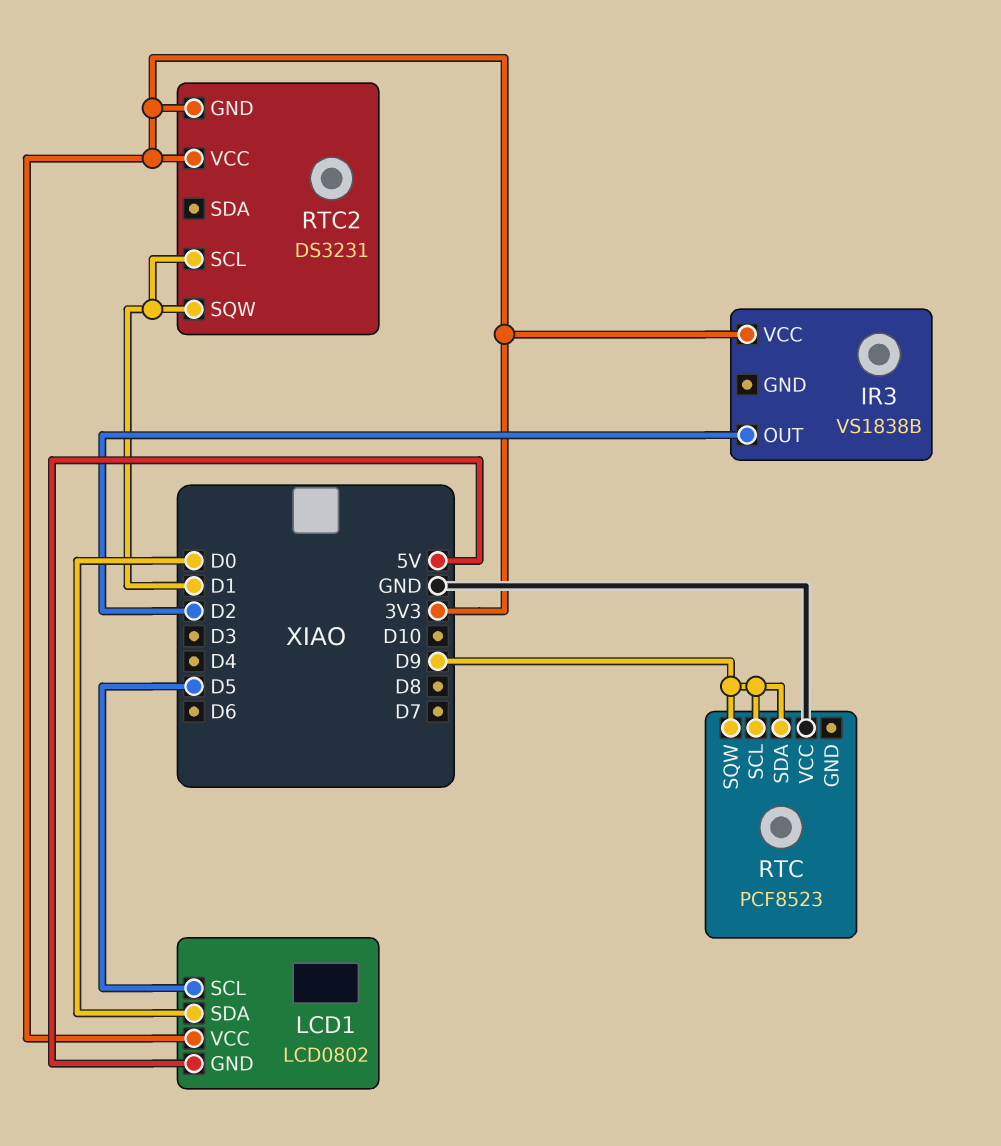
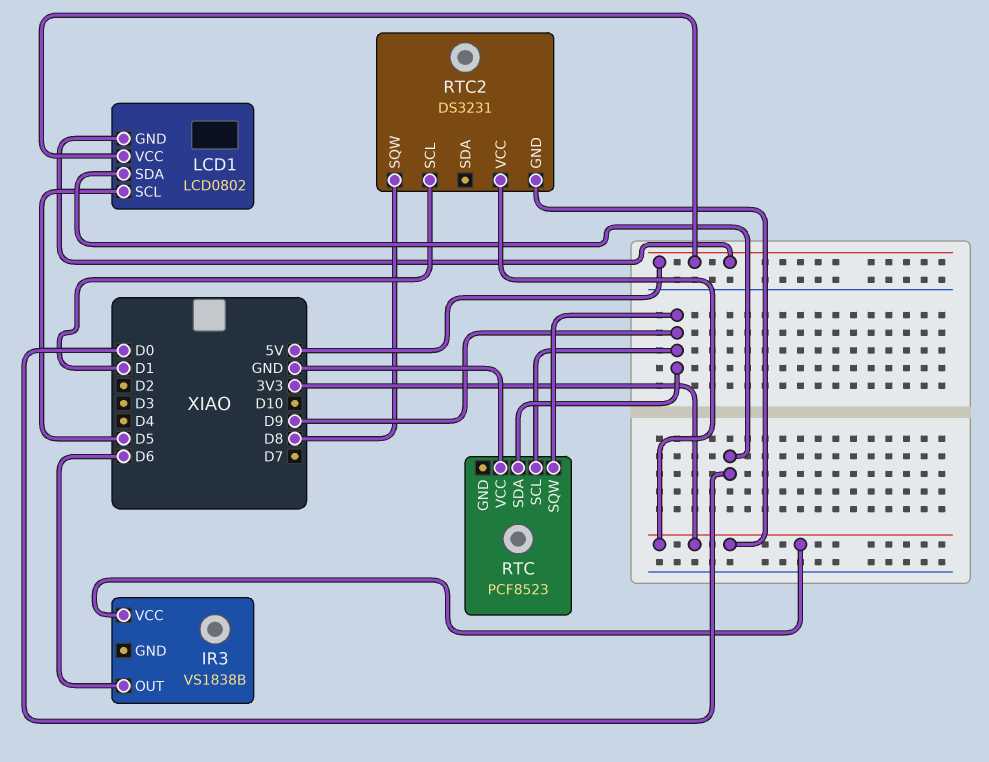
IR3 pin OUT: D2 -> D6
LCD1 pin VCC: 3V3 -> 5V
RTC2 pin SQW: D1 -> D8

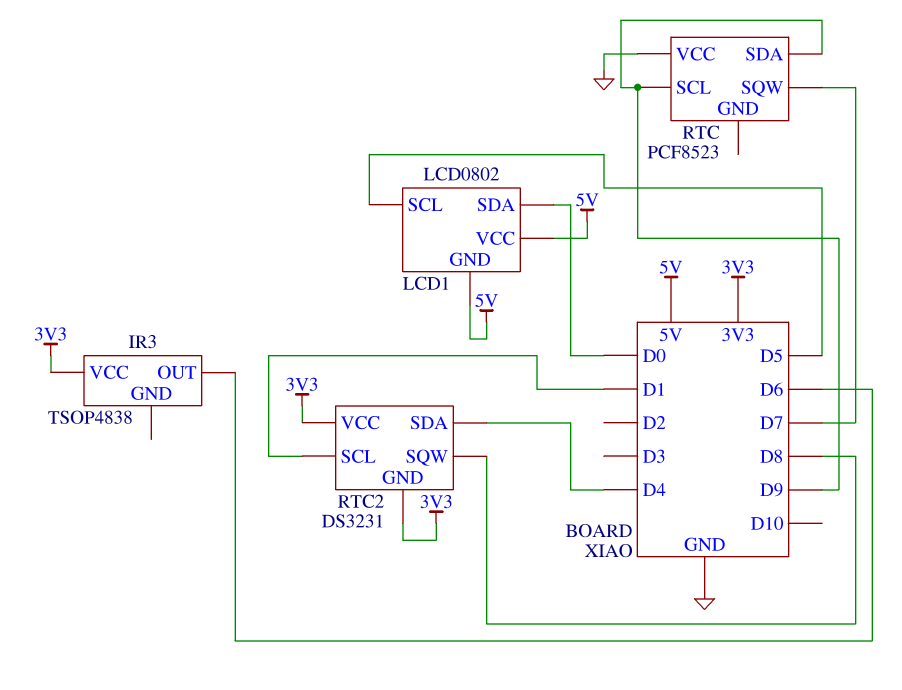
IR3: VS1838B -> TSOP4838
RTC pin SQW: D9 -> D7
RTC2 pin SDA: none -> D4

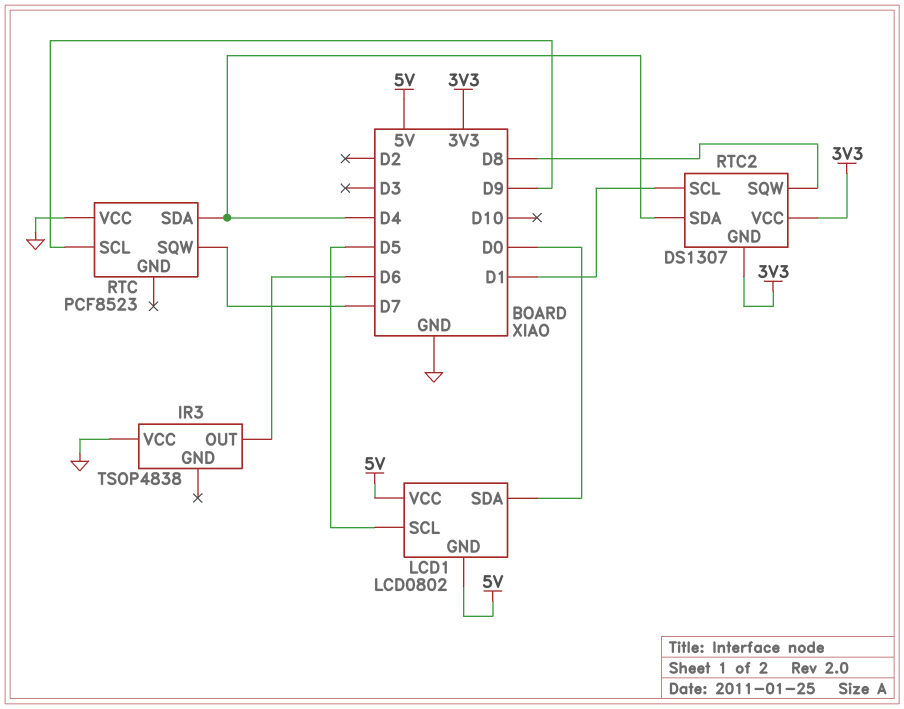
IR3 pin VCC: 3V3 -> GND
RTC pin SDA: D9 -> D4
RTC2: DS3231 -> DS1307

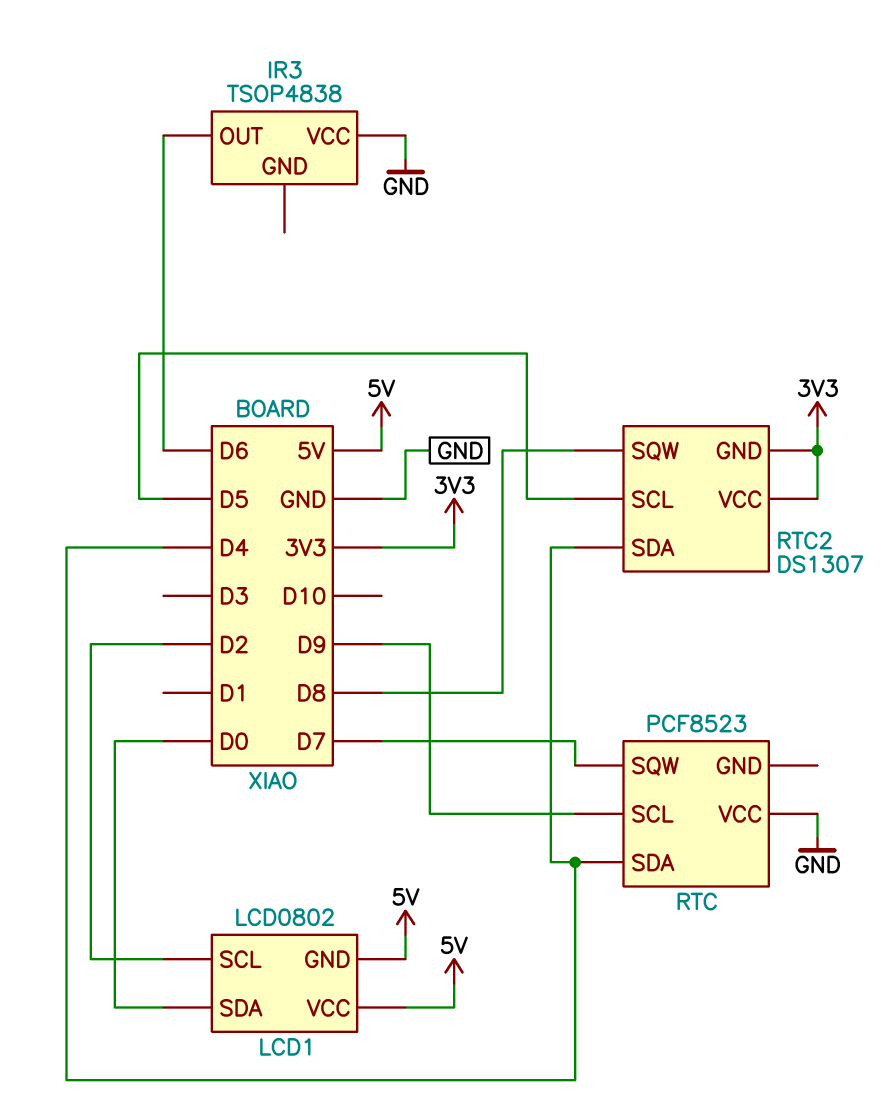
LCD1 pin SCL: D5 -> D2
RTC2 pin SCL: D1 -> D5

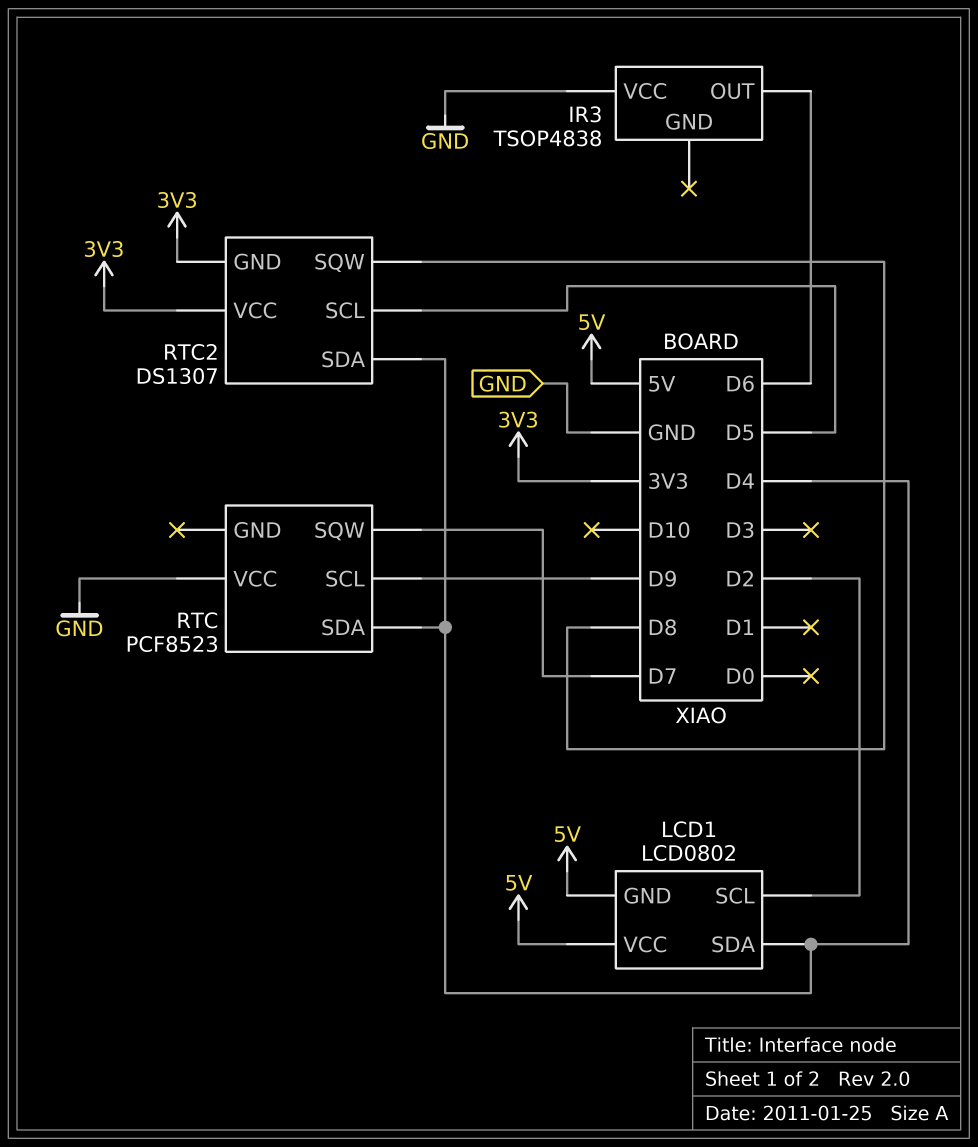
LCD1 pin SDA: D0 -> D4

